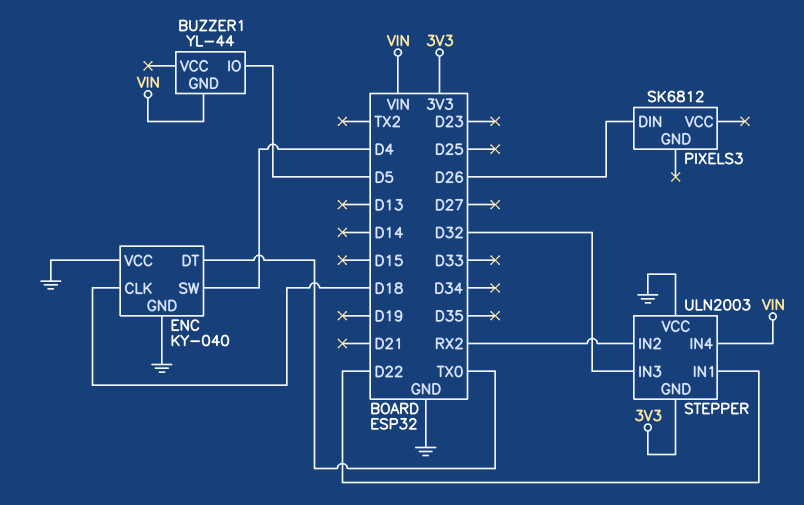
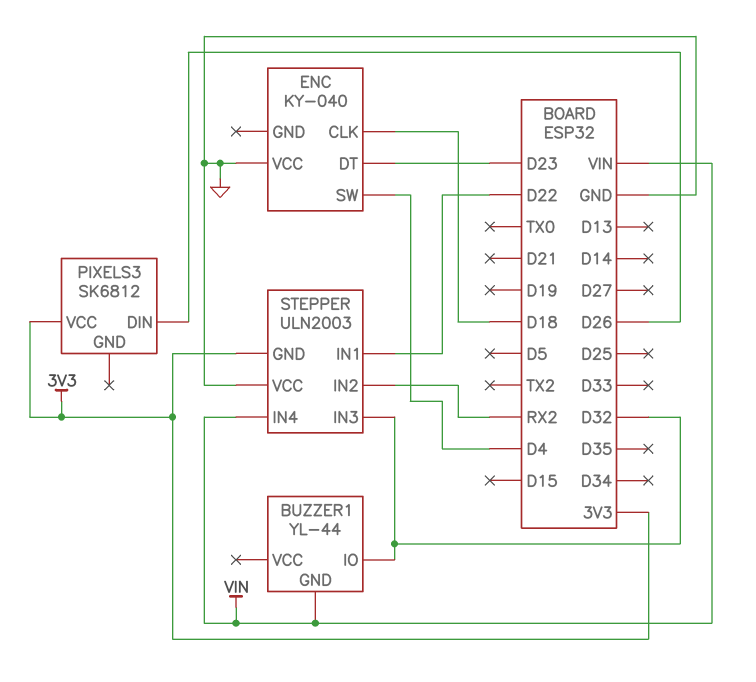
BUZZER1 pin IO: D5 -> D32
ENC pin DT: TX0 -> D23
ENC pin GND: GND -> none
PIXELS3 pin VCC: none -> 3V3

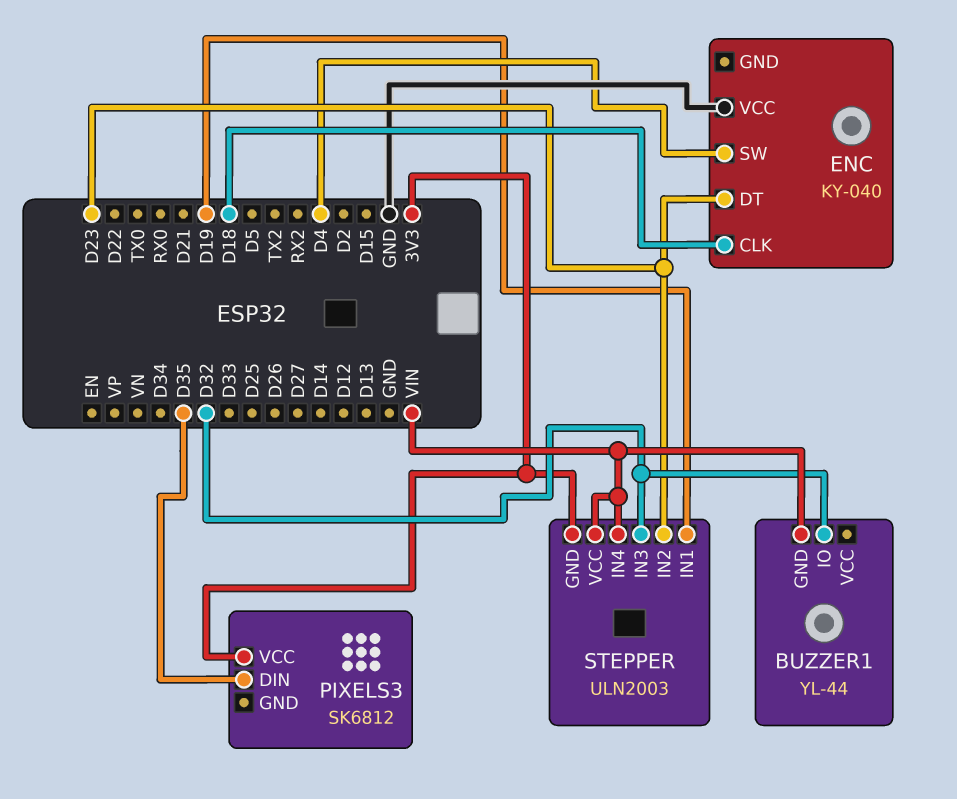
PIXELS3 pin DIN: D26 -> D35
STEPPER pin IN1: D22 -> D19
STEPPER pin IN2: RX2 -> D23
STEPPER pin VCC: GND -> VIN

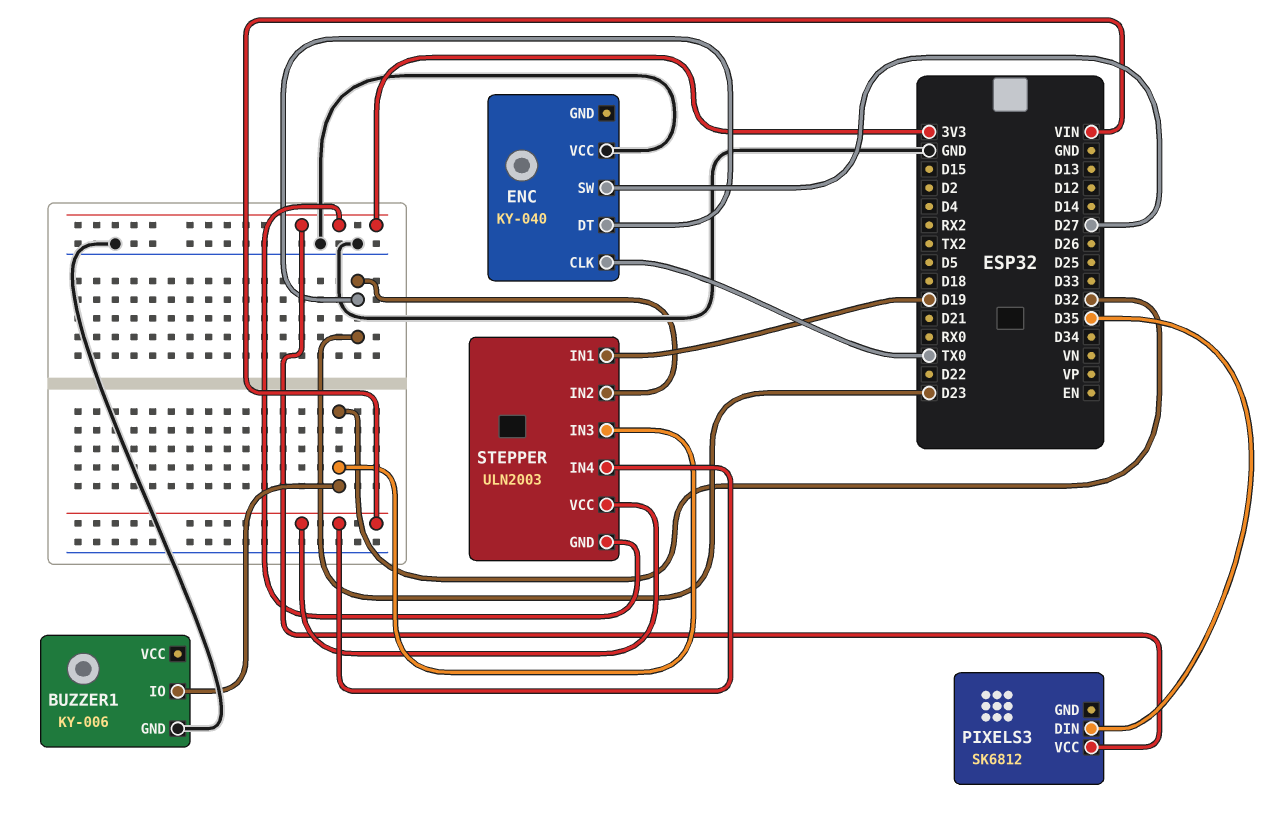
BUZZER1: YL-44 -> KY-006
BUZZER1 pin GND: VIN -> GND
ENC pin CLK: D18 -> TX0
ENC pin SW: D4 -> D27

